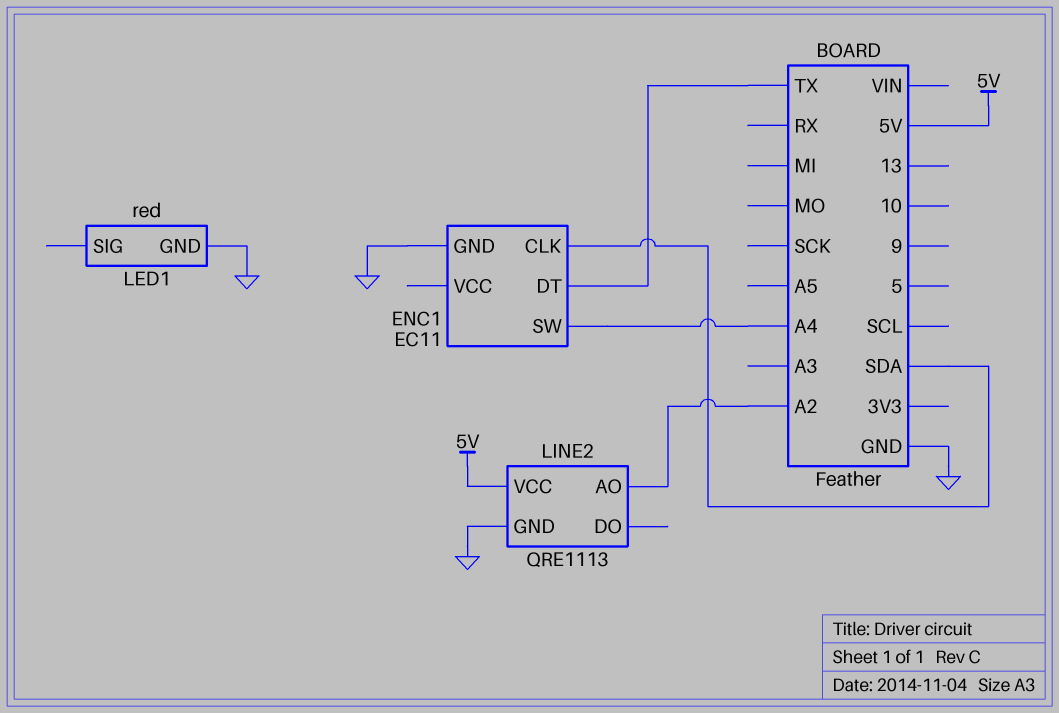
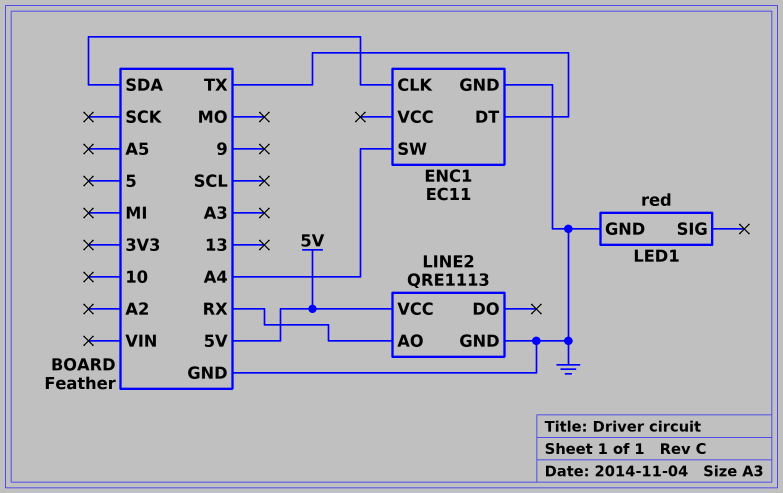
LINE2 pin AO: A2 -> RX

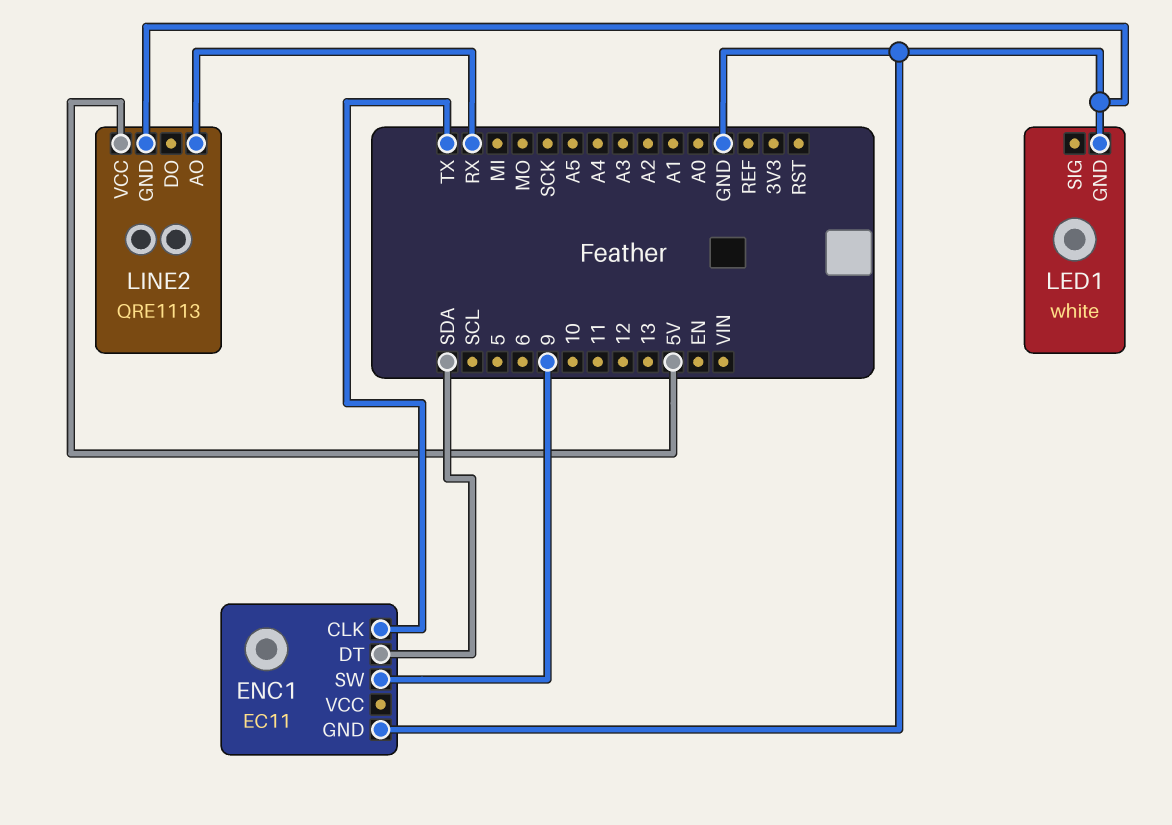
ENC1 pin CLK: SDA -> TX
ENC1 pin DT: TX -> SDA
ENC1 pin SW: A4 -> 9
LED1: red -> white

